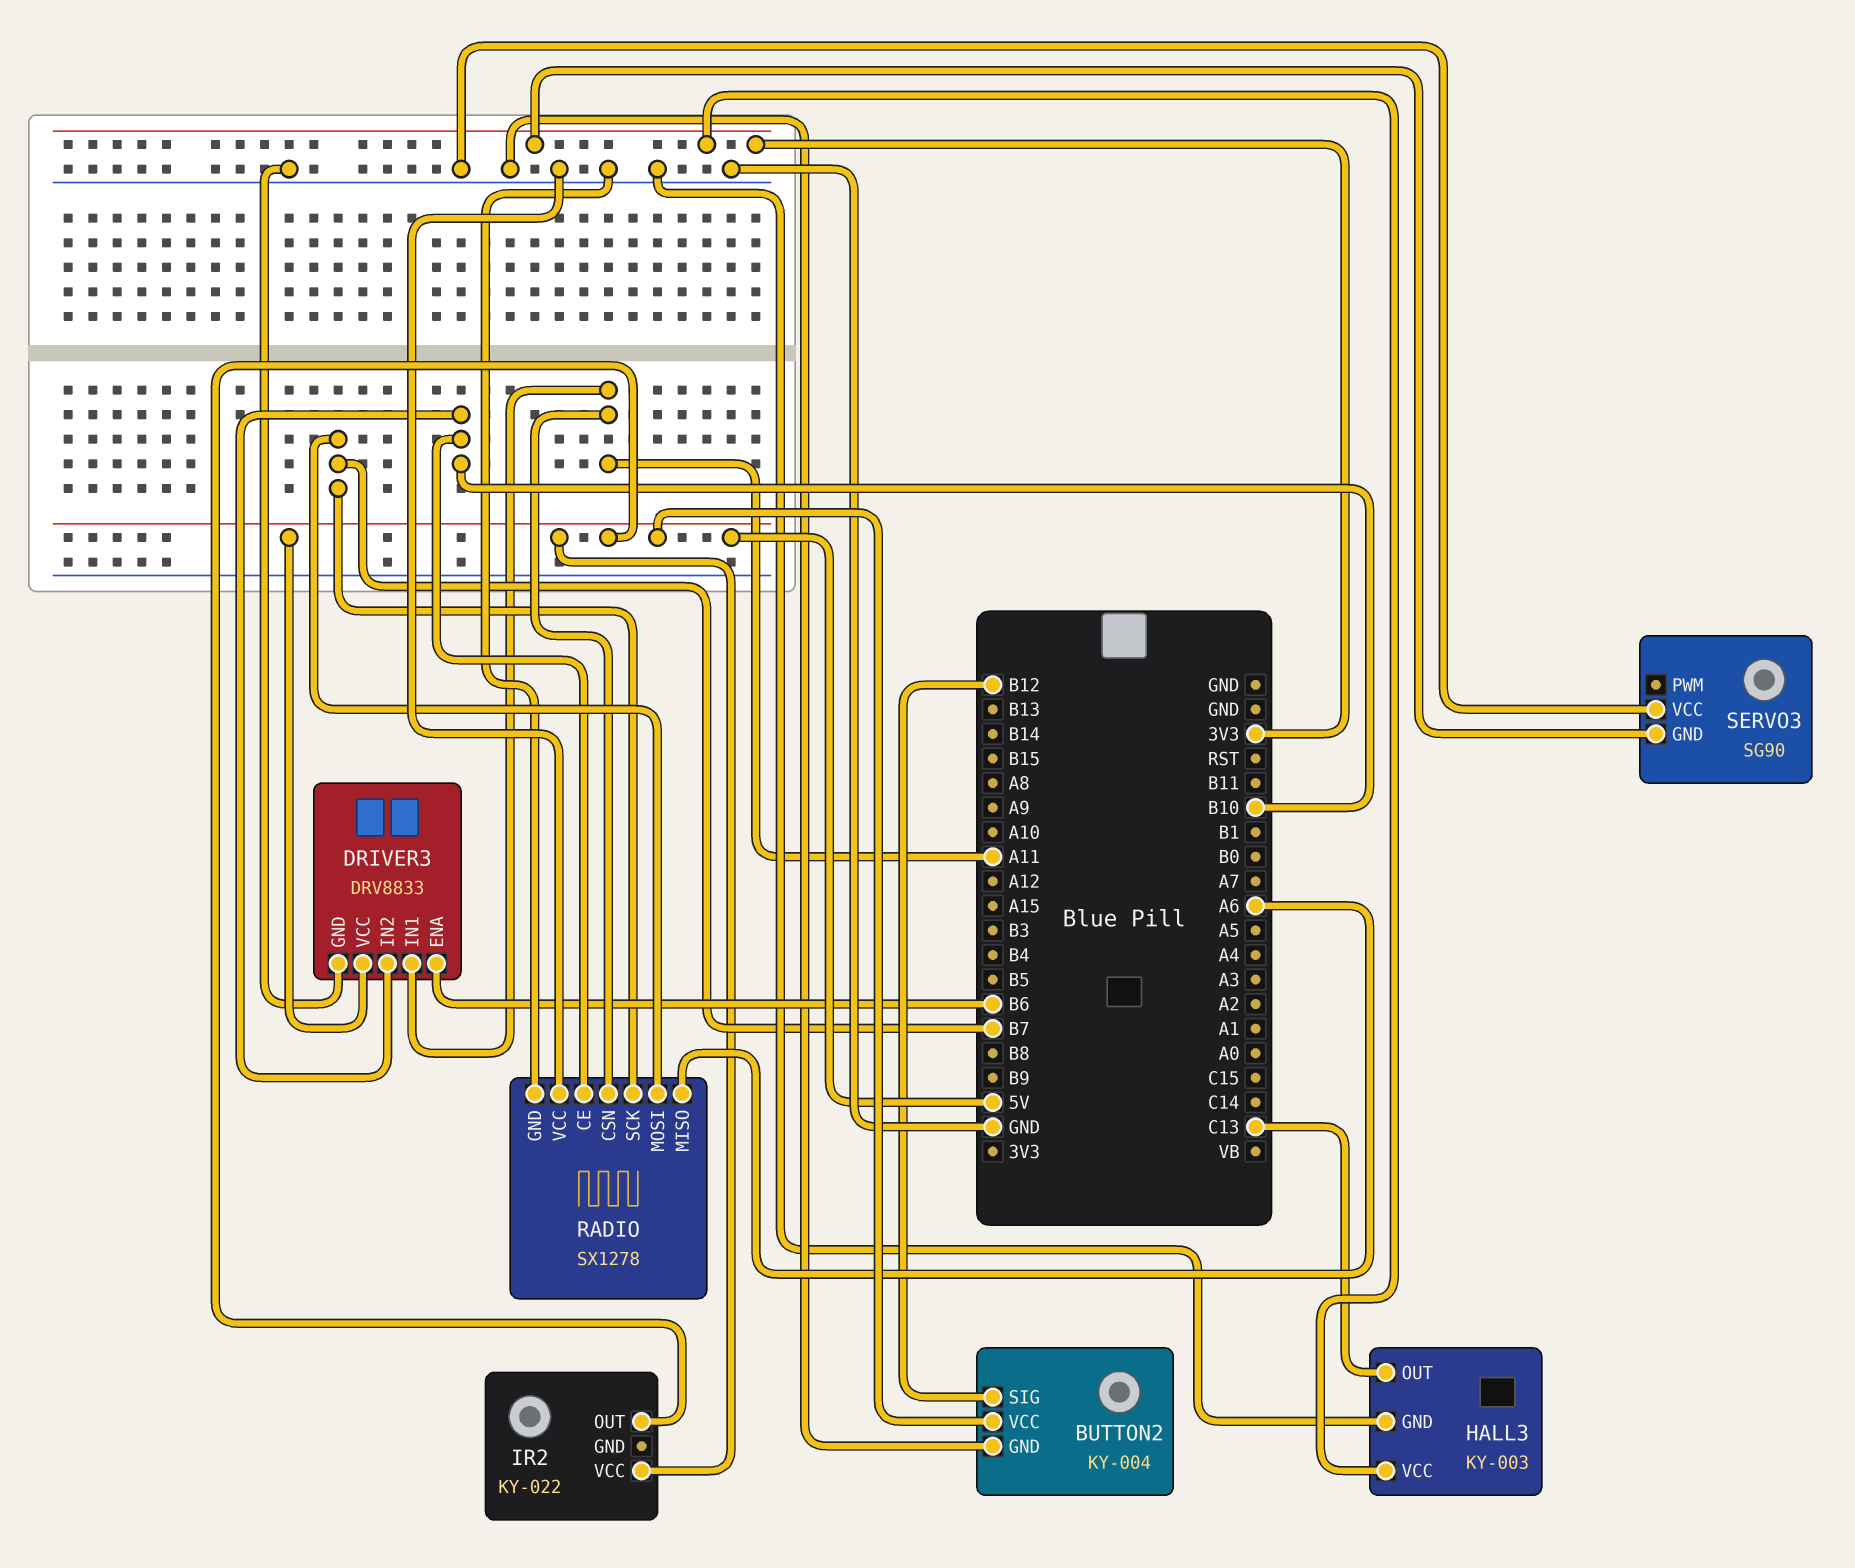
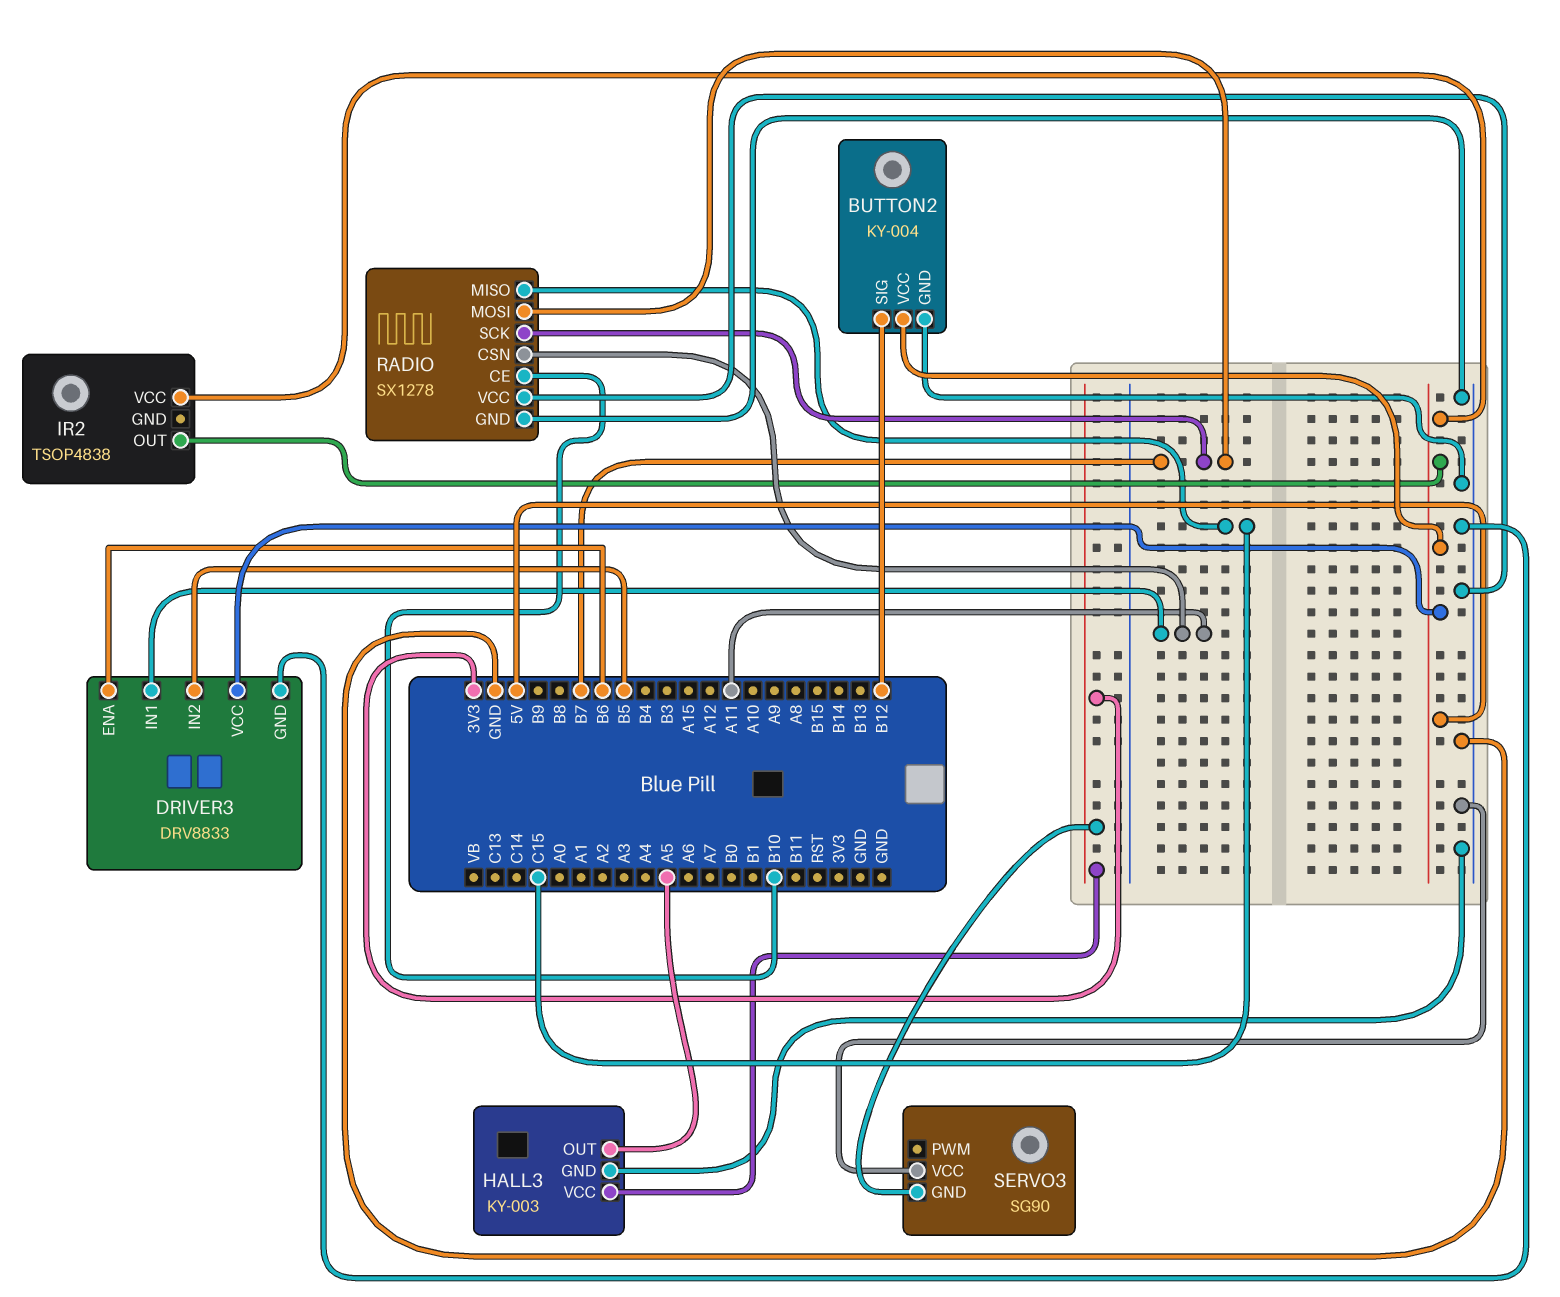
DRIVER3 pin IN2: B10 -> B5
HALL3 pin OUT: C13 -> A5
IR2: KY-022 -> TSOP4838
RADIO pin MISO: A6 -> C15

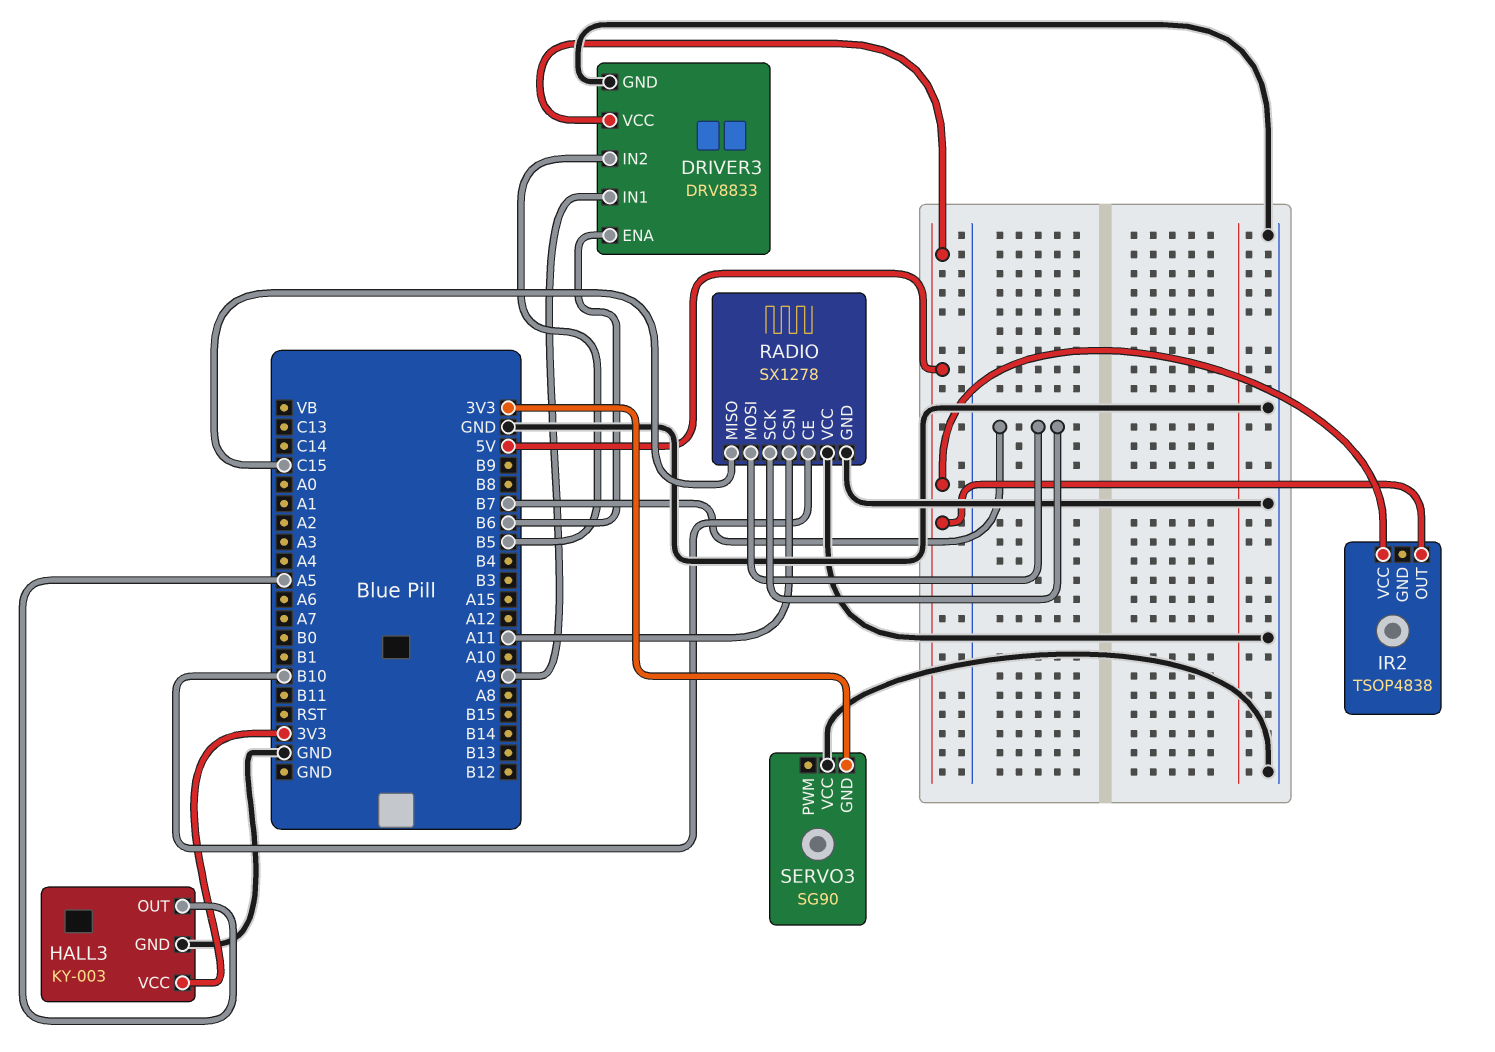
BUTTON2: KY-004 -> none
BUTTON2 pin GND: GND -> none
BUTTON2 pin SIG: B12 -> none
BUTTON2 pin VCC: 5V -> none
DRIVER3 pin IN1: A11 -> A9

